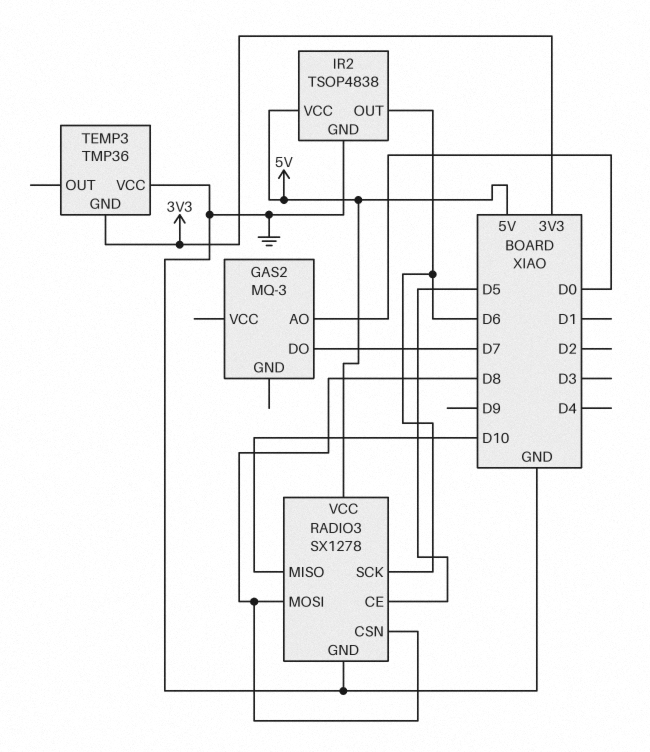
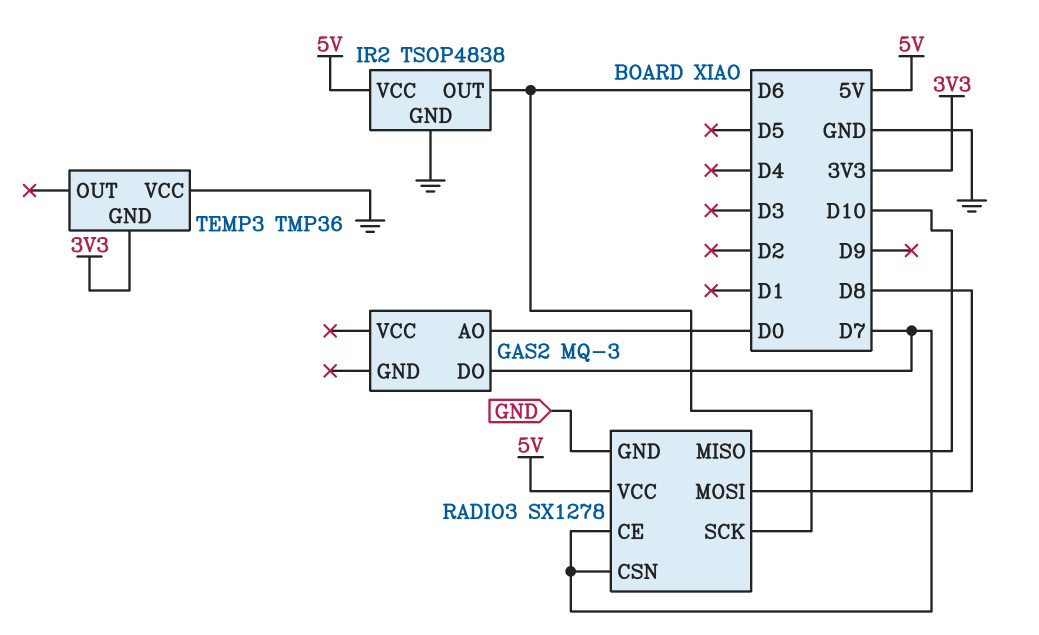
RADIO3 pin CE: D5 -> D7
RADIO3 pin CSN: D8 -> D7

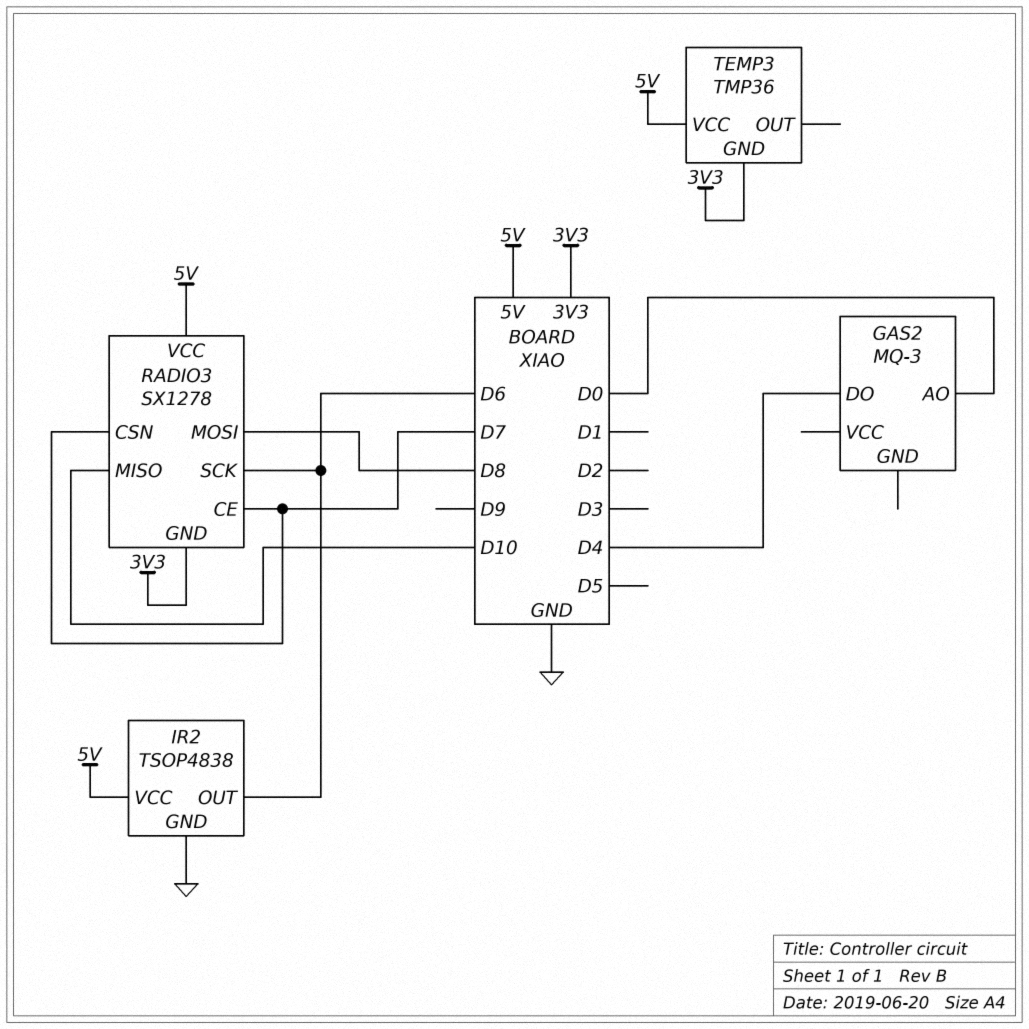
GAS2 pin DO: D7 -> D4
RADIO3 pin GND: GND -> 3V3
TEMP3 pin VCC: GND -> 5V

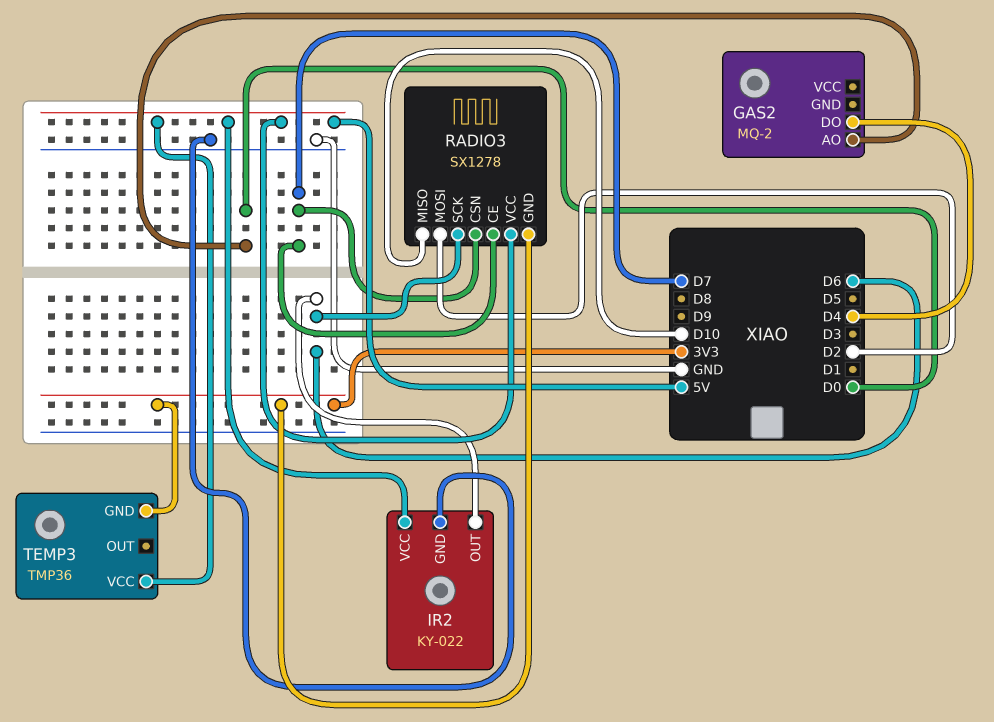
GAS2: MQ-3 -> MQ-2
IR2: TSOP4838 -> KY-022
RADIO3 pin MOSI: D8 -> D2

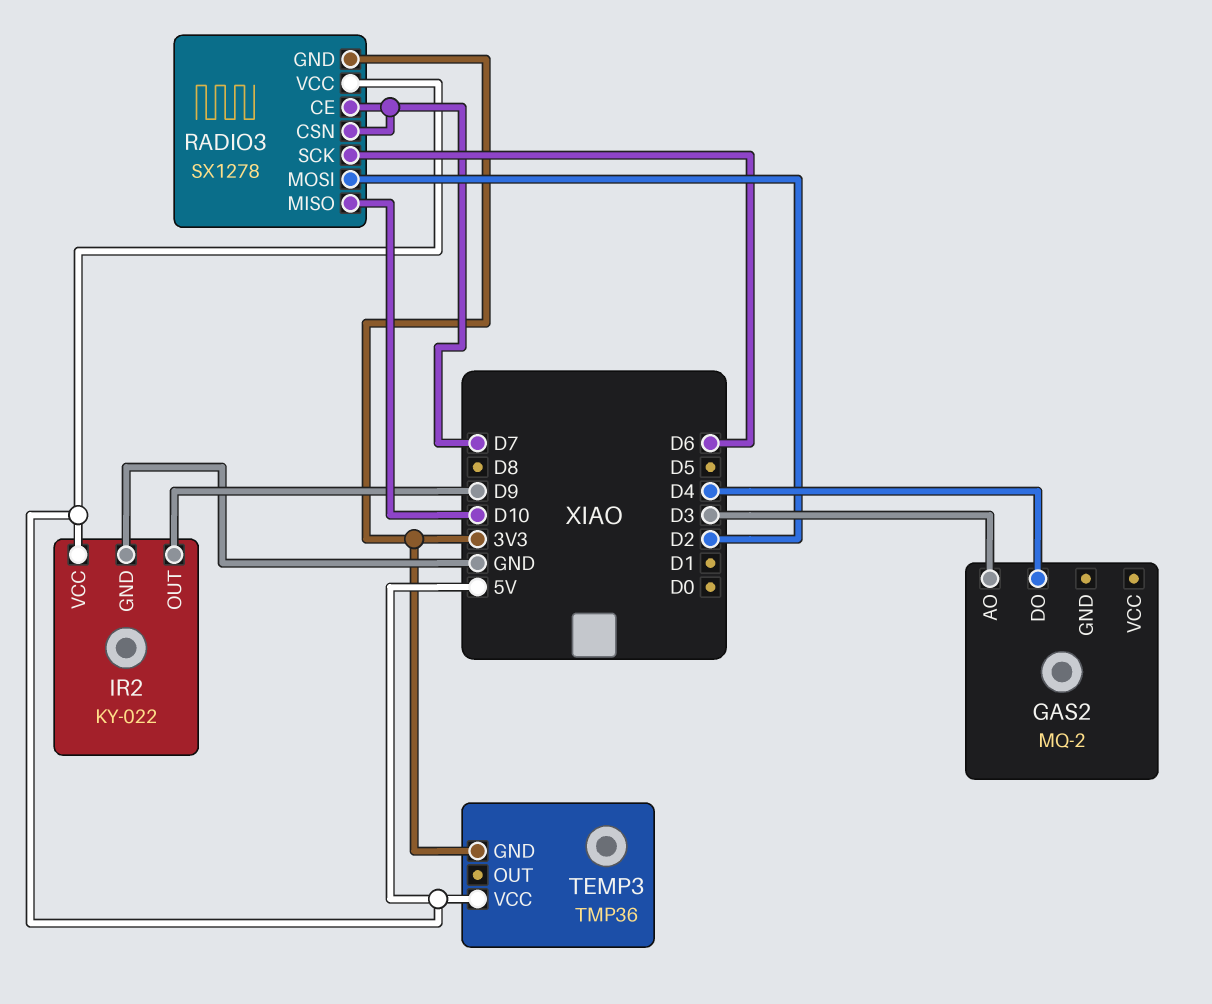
GAS2 pin AO: D0 -> D3
IR2 pin OUT: D6 -> D9

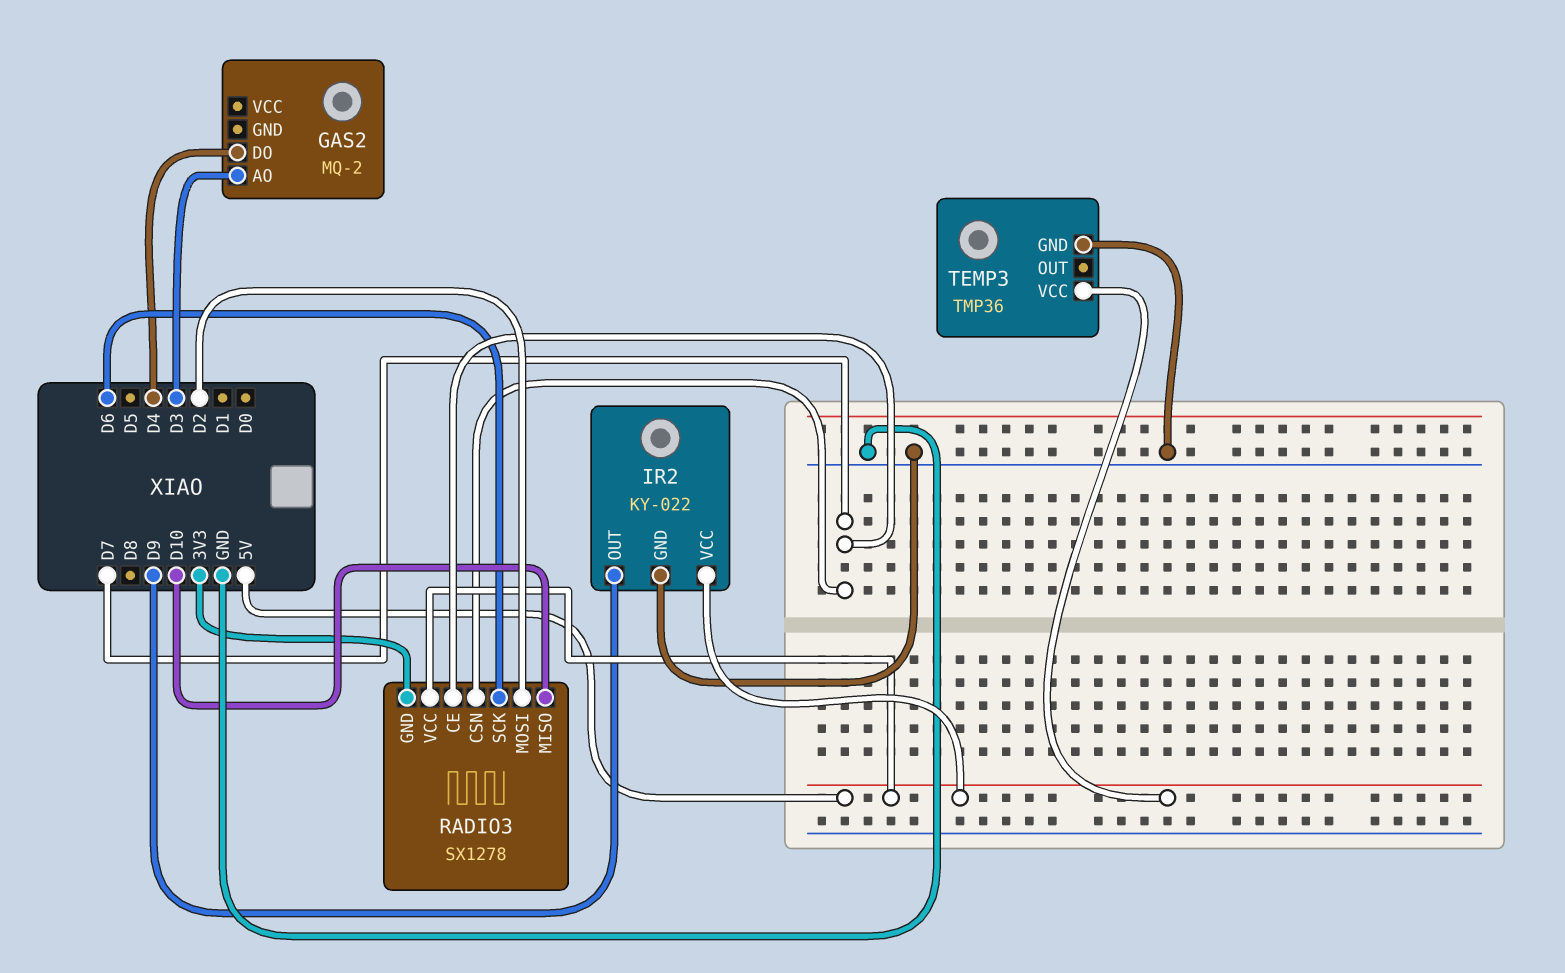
TEMP3 pin GND: 3V3 -> GND

